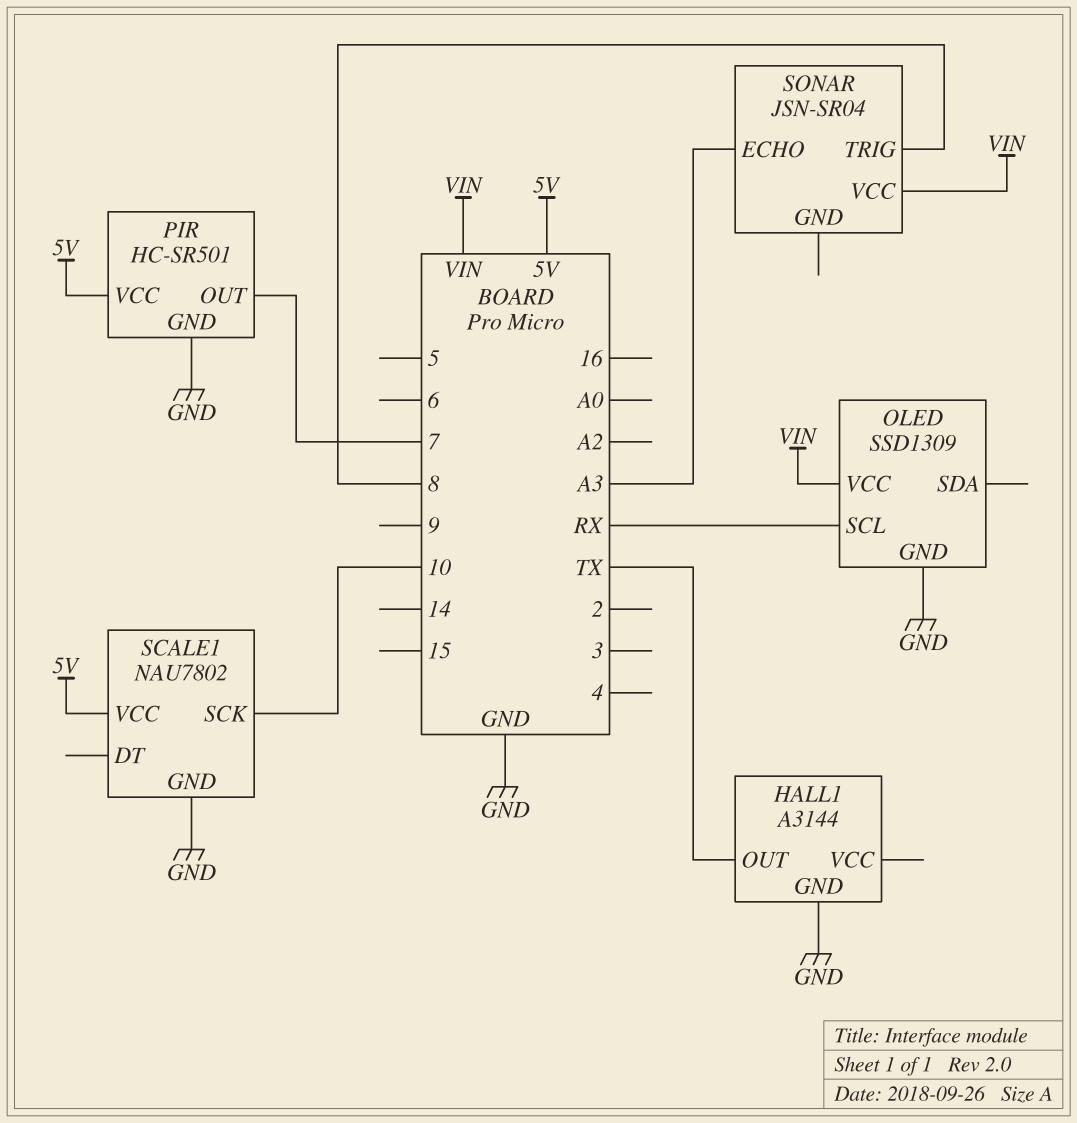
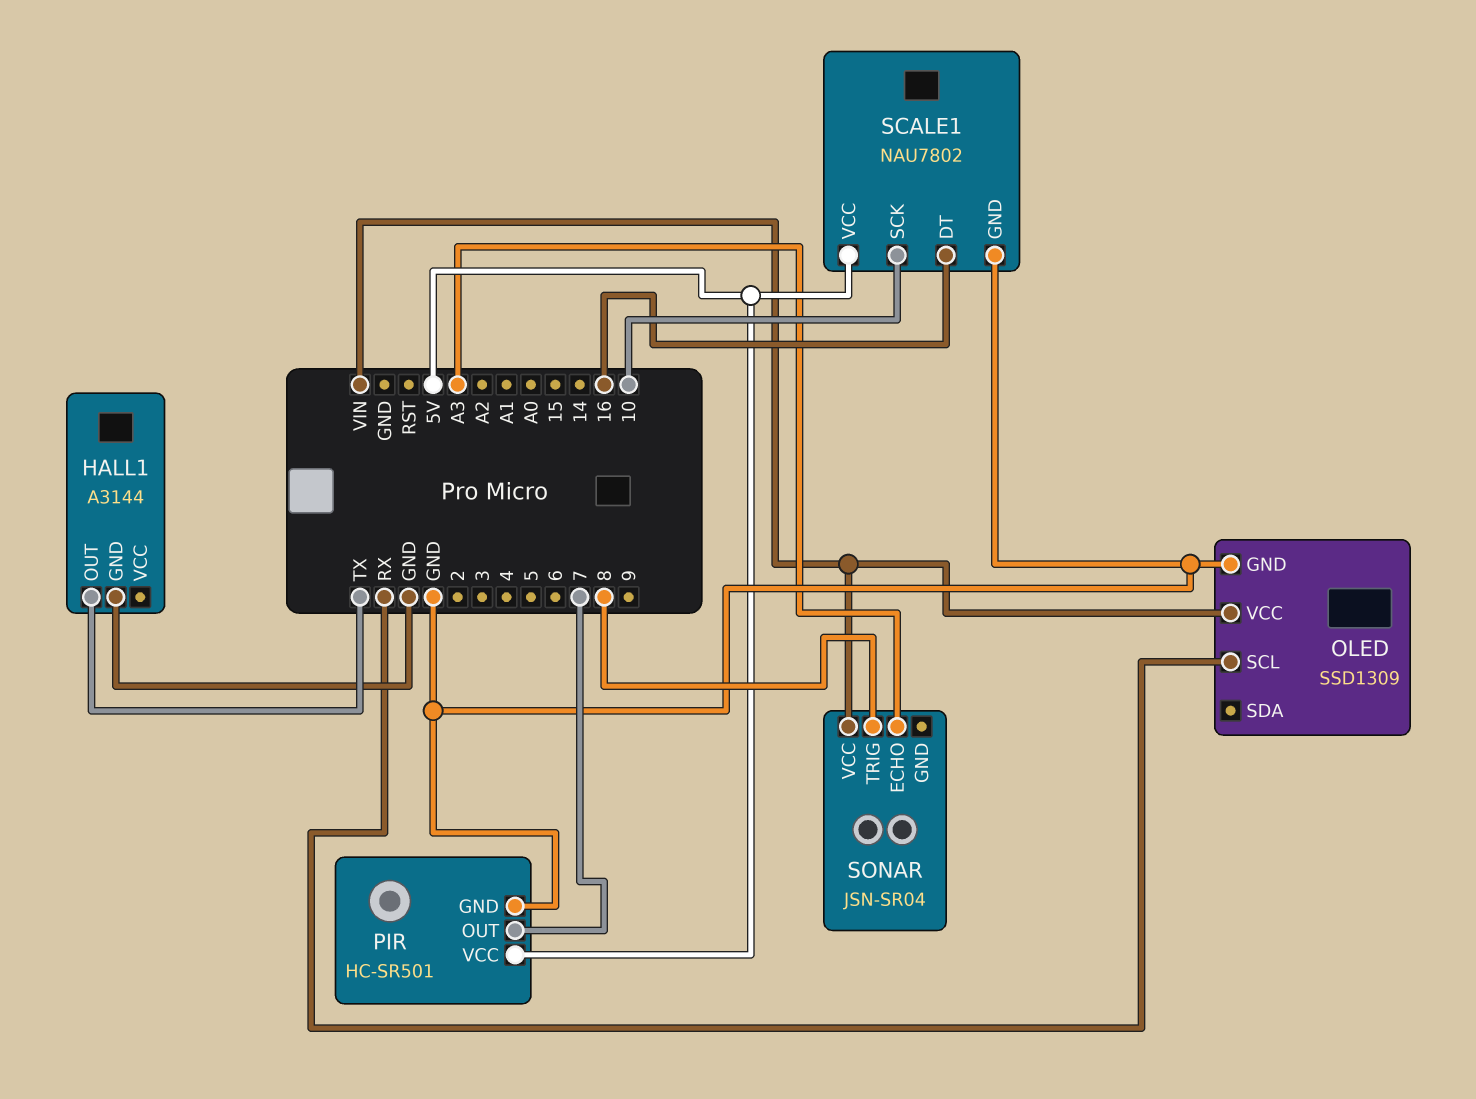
SCALE1 pin DT: none -> 16

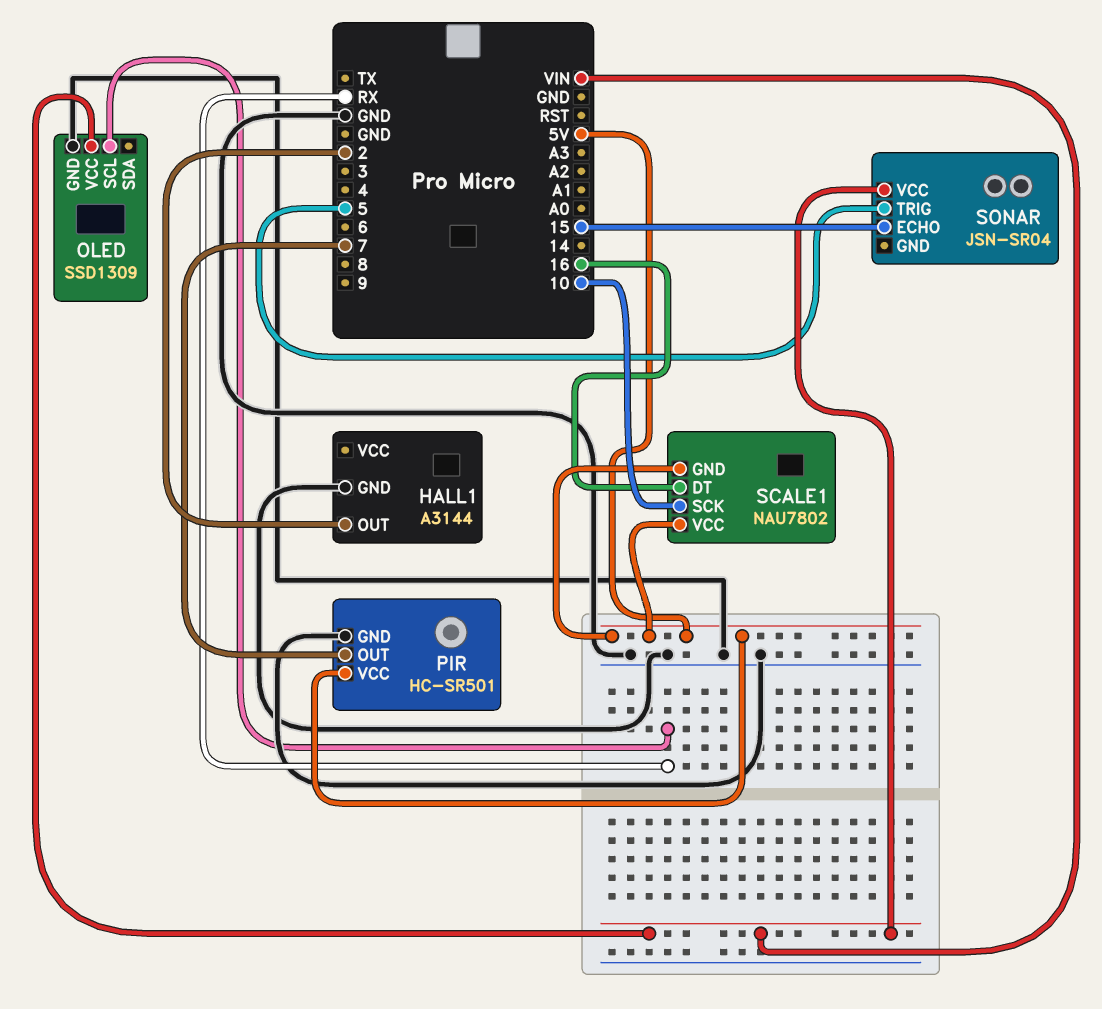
HALL1 pin OUT: TX -> 2
SCALE1 pin GND: GND -> 5V
SONAR pin ECHO: A3 -> 15
SONAR pin TRIG: 8 -> 5

